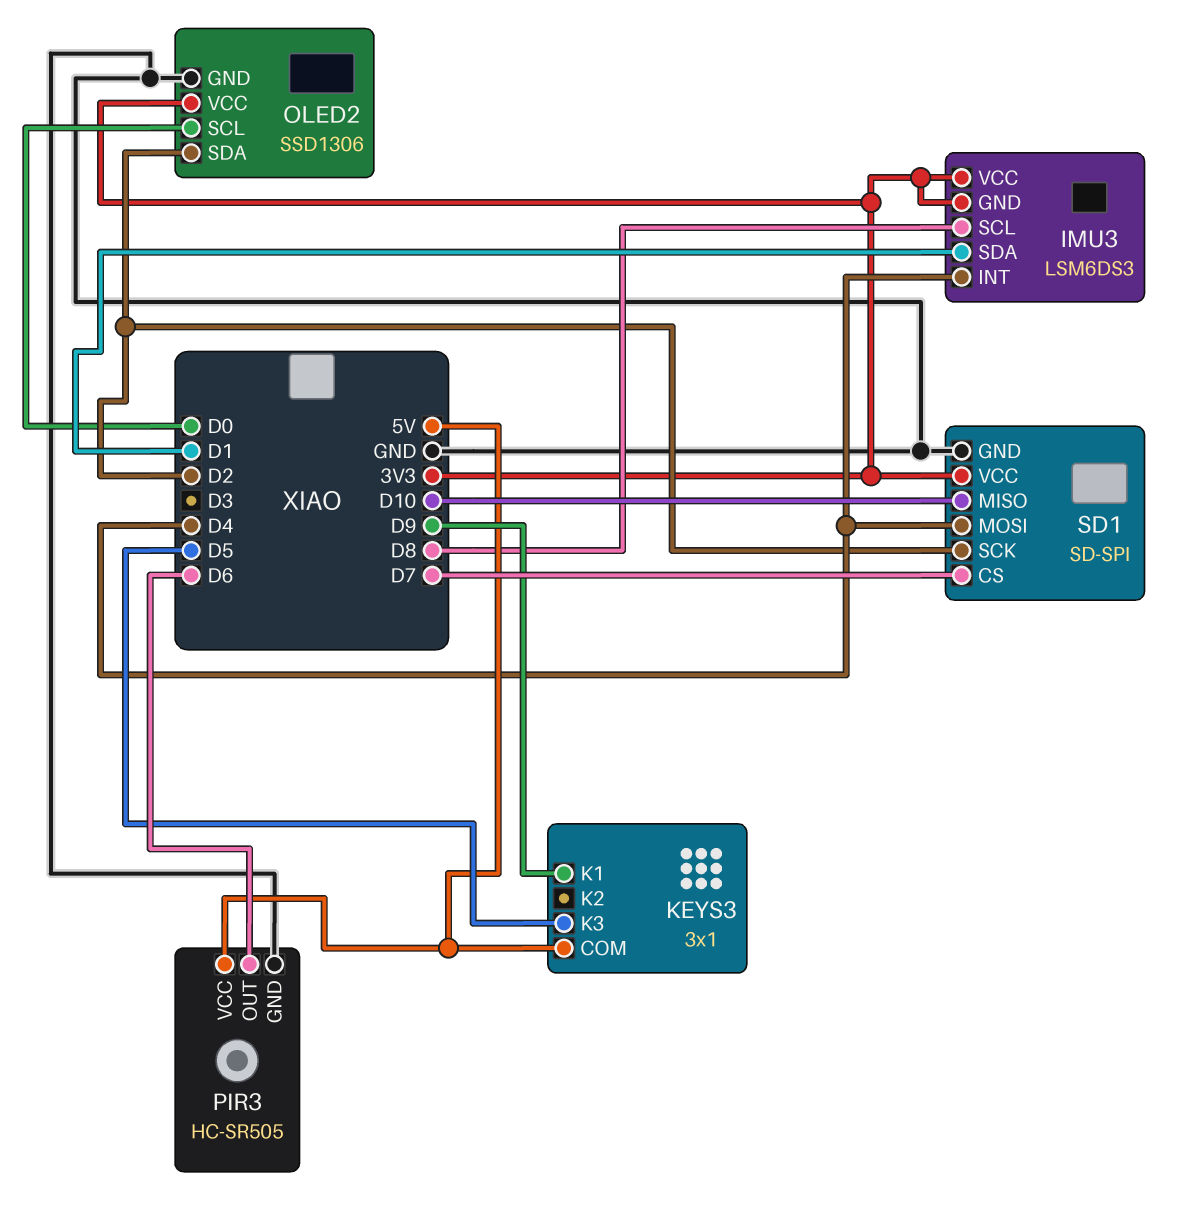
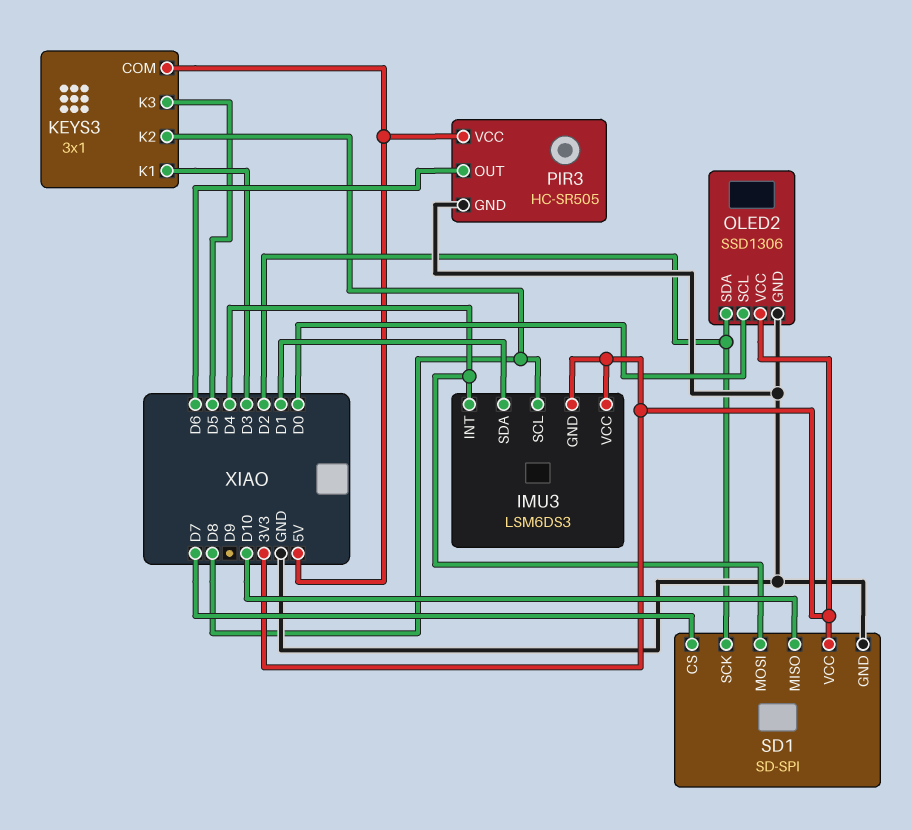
KEYS3 pin K1: D9 -> D3
KEYS3 pin K2: none -> D8

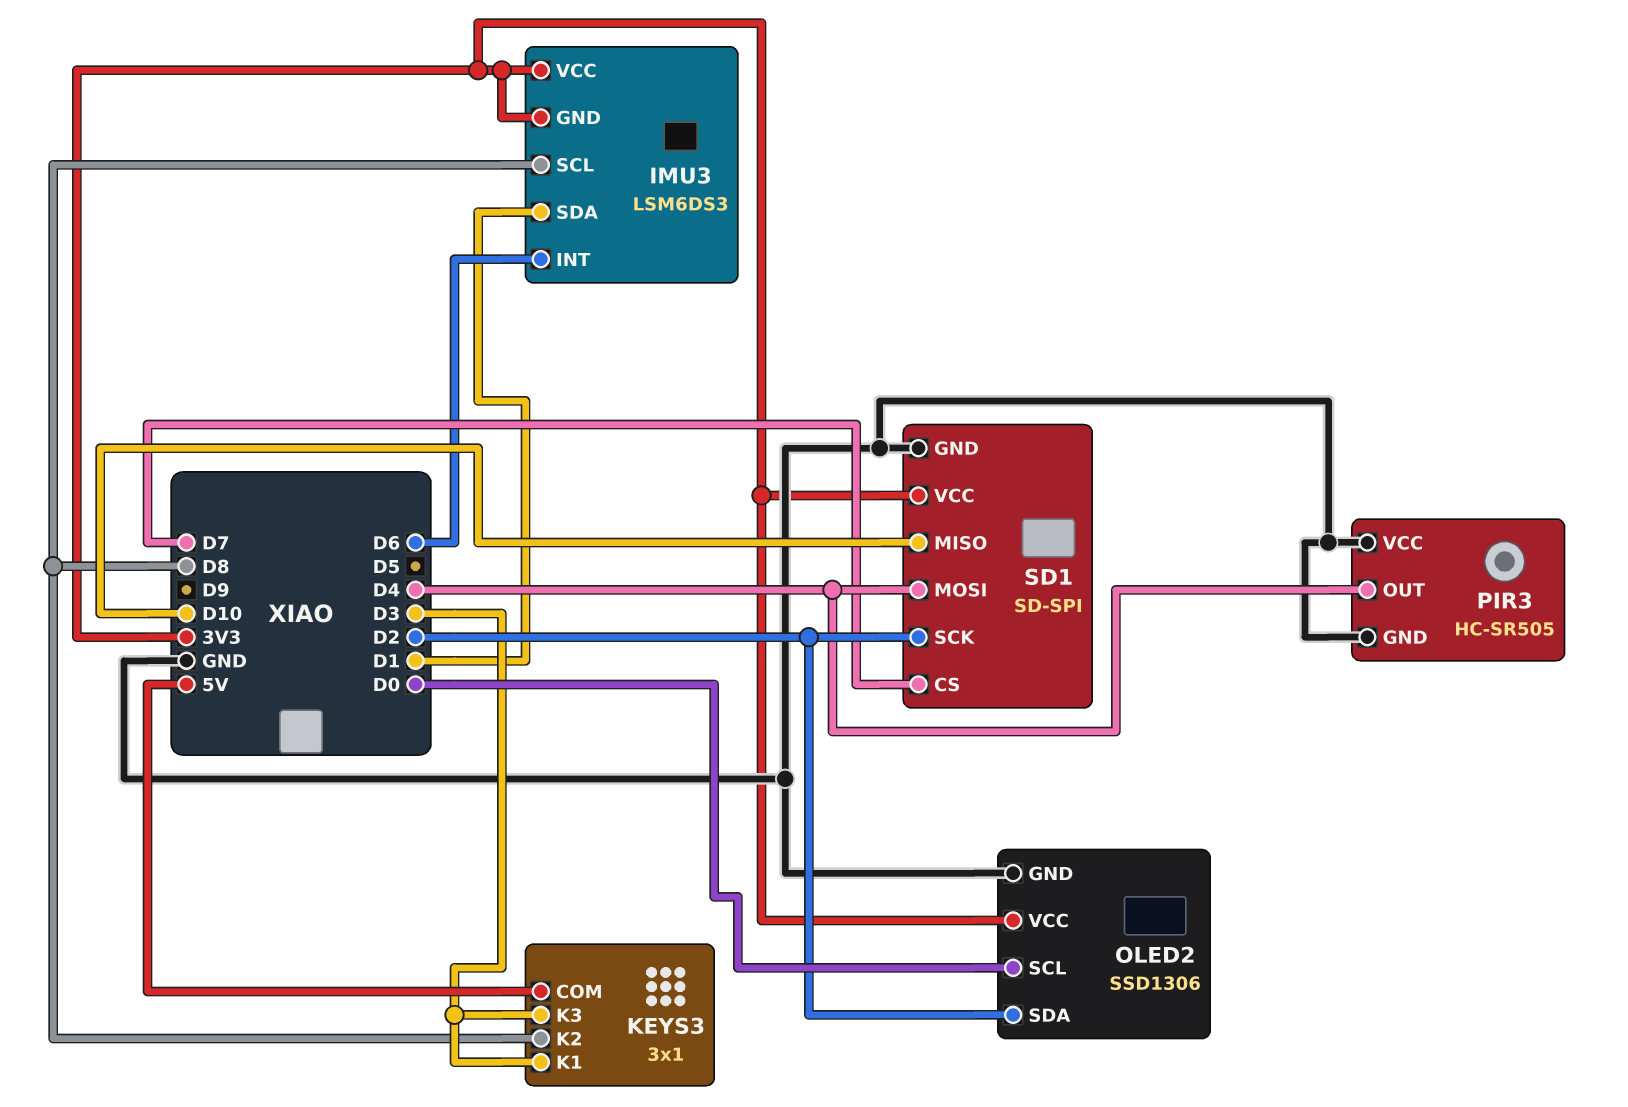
IMU3 pin INT: D4 -> D6
KEYS3 pin K3: D5 -> D3
PIR3 pin OUT: D6 -> D4
PIR3 pin VCC: 5V -> GND

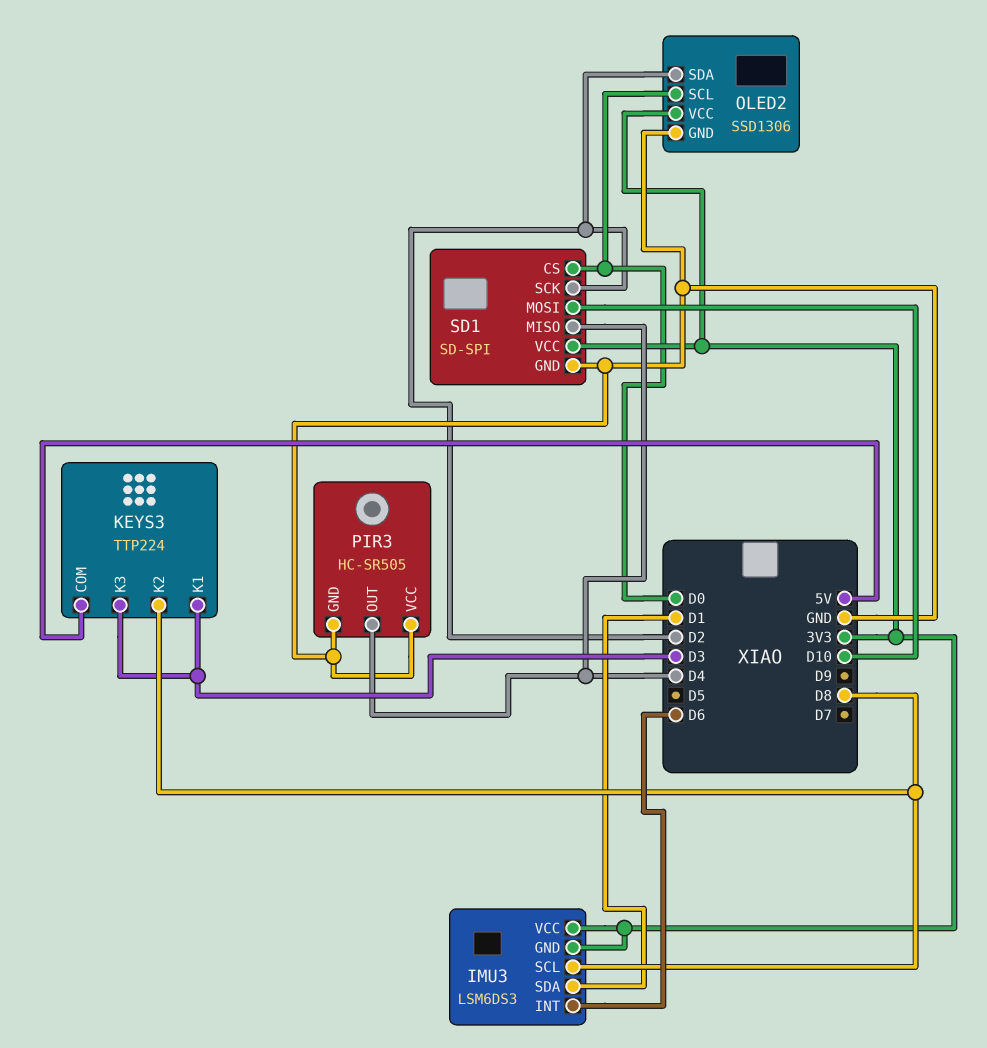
KEYS3: 3x1 -> TTP224
SD1 pin CS: D7 -> D0
SD1 pin MISO: D10 -> D4
SD1 pin MOSI: D4 -> D10

